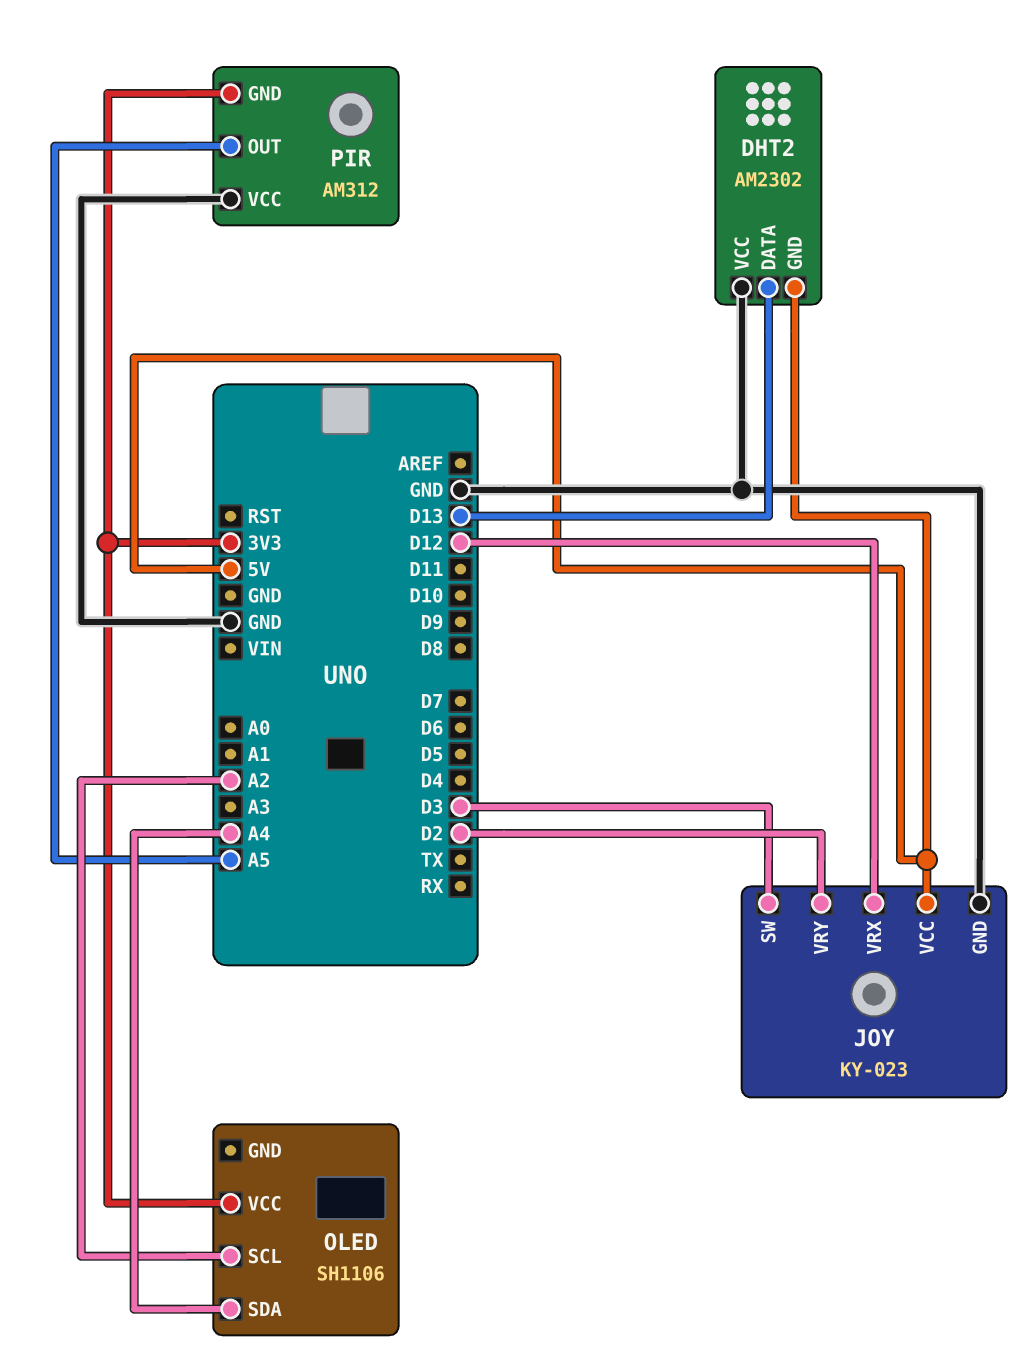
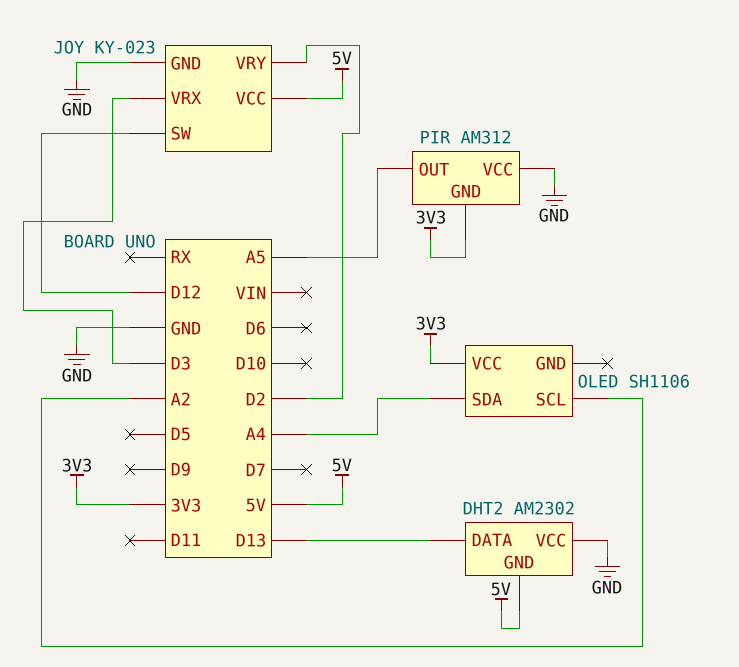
JOY pin SW: D3 -> D12
JOY pin VRX: D12 -> D3

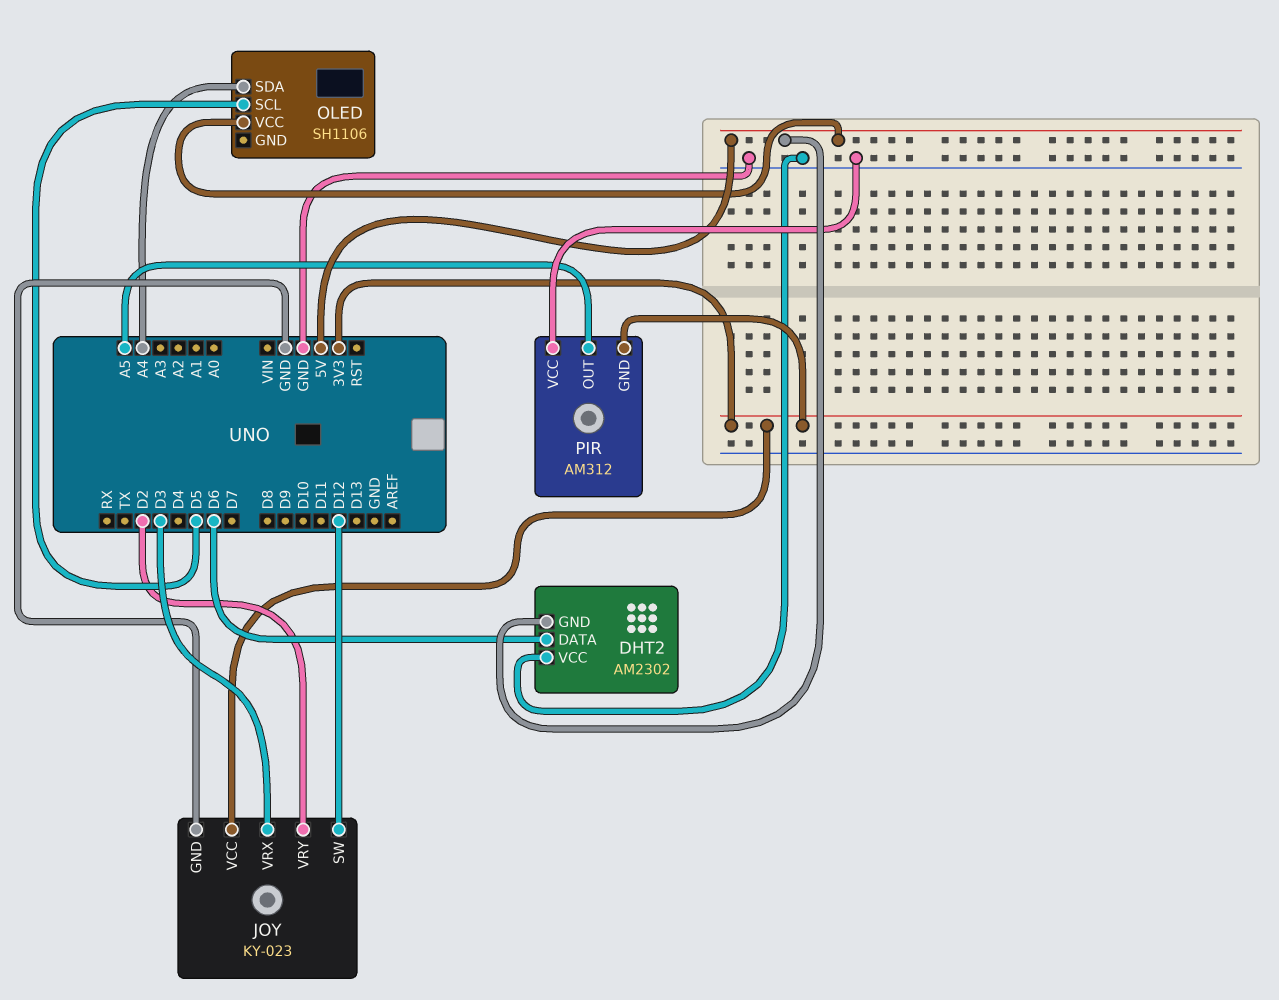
DHT2 pin DATA: D13 -> D6
JOY pin VCC: 5V -> 3V3
OLED pin SCL: A2 -> D5
OLED pin VCC: 3V3 -> 5V

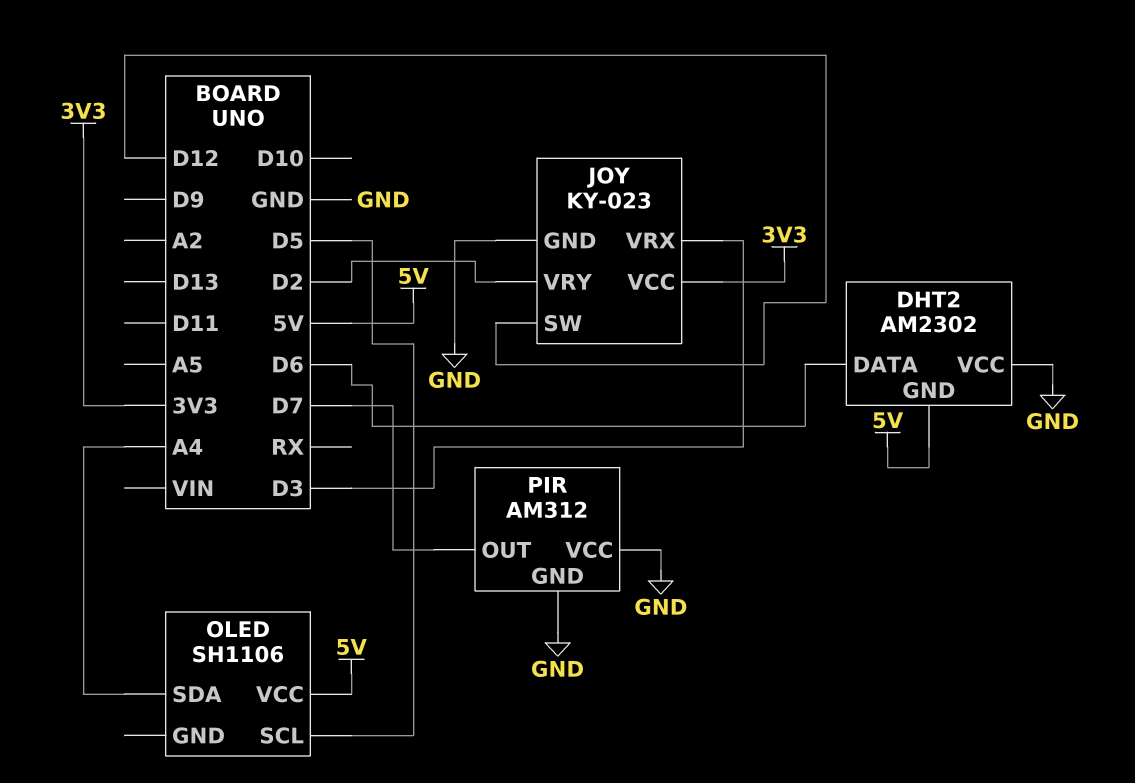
PIR pin GND: 3V3 -> GND
PIR pin OUT: A5 -> D7

